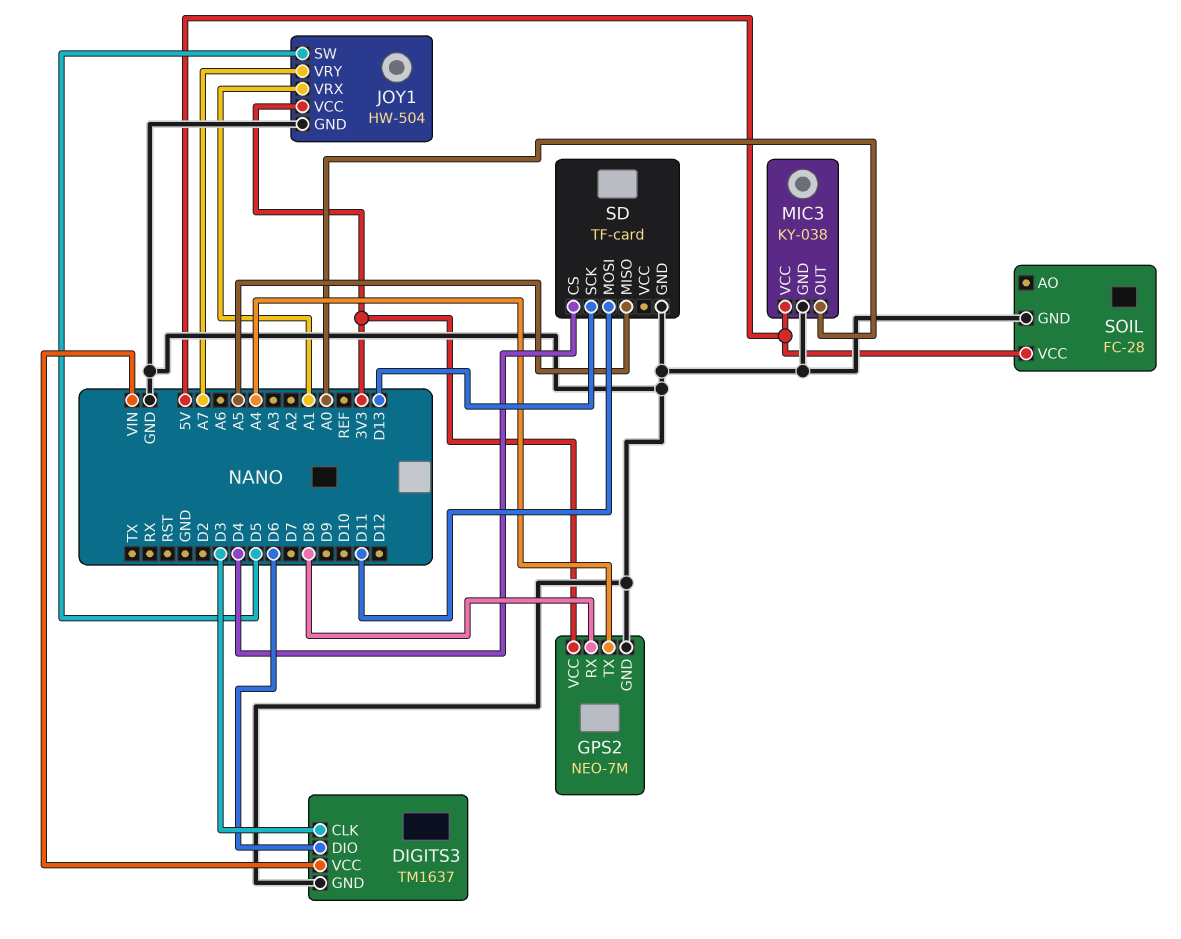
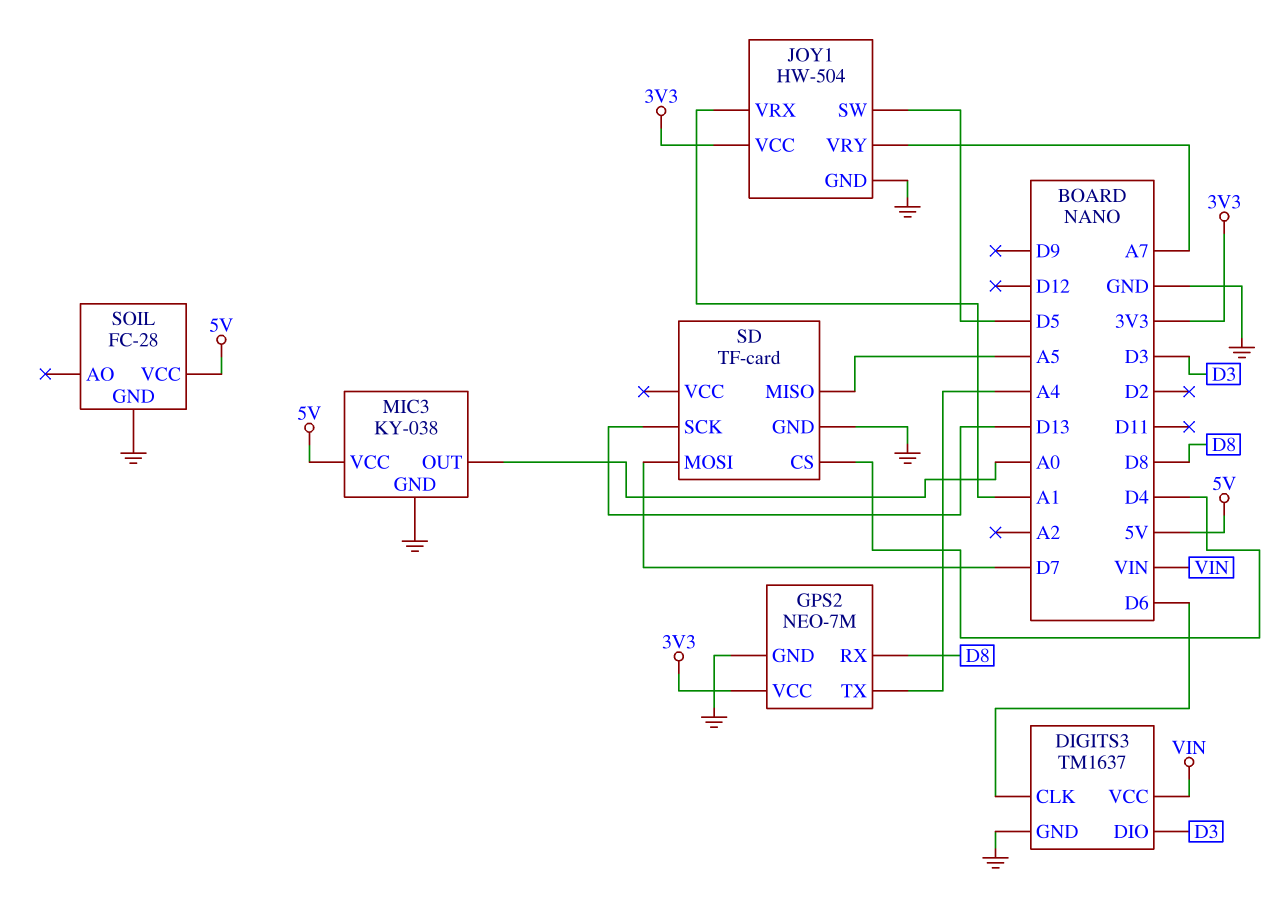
DIGITS3 pin CLK: D3 -> D6
DIGITS3 pin DIO: D6 -> D3
SD pin MOSI: D11 -> D7

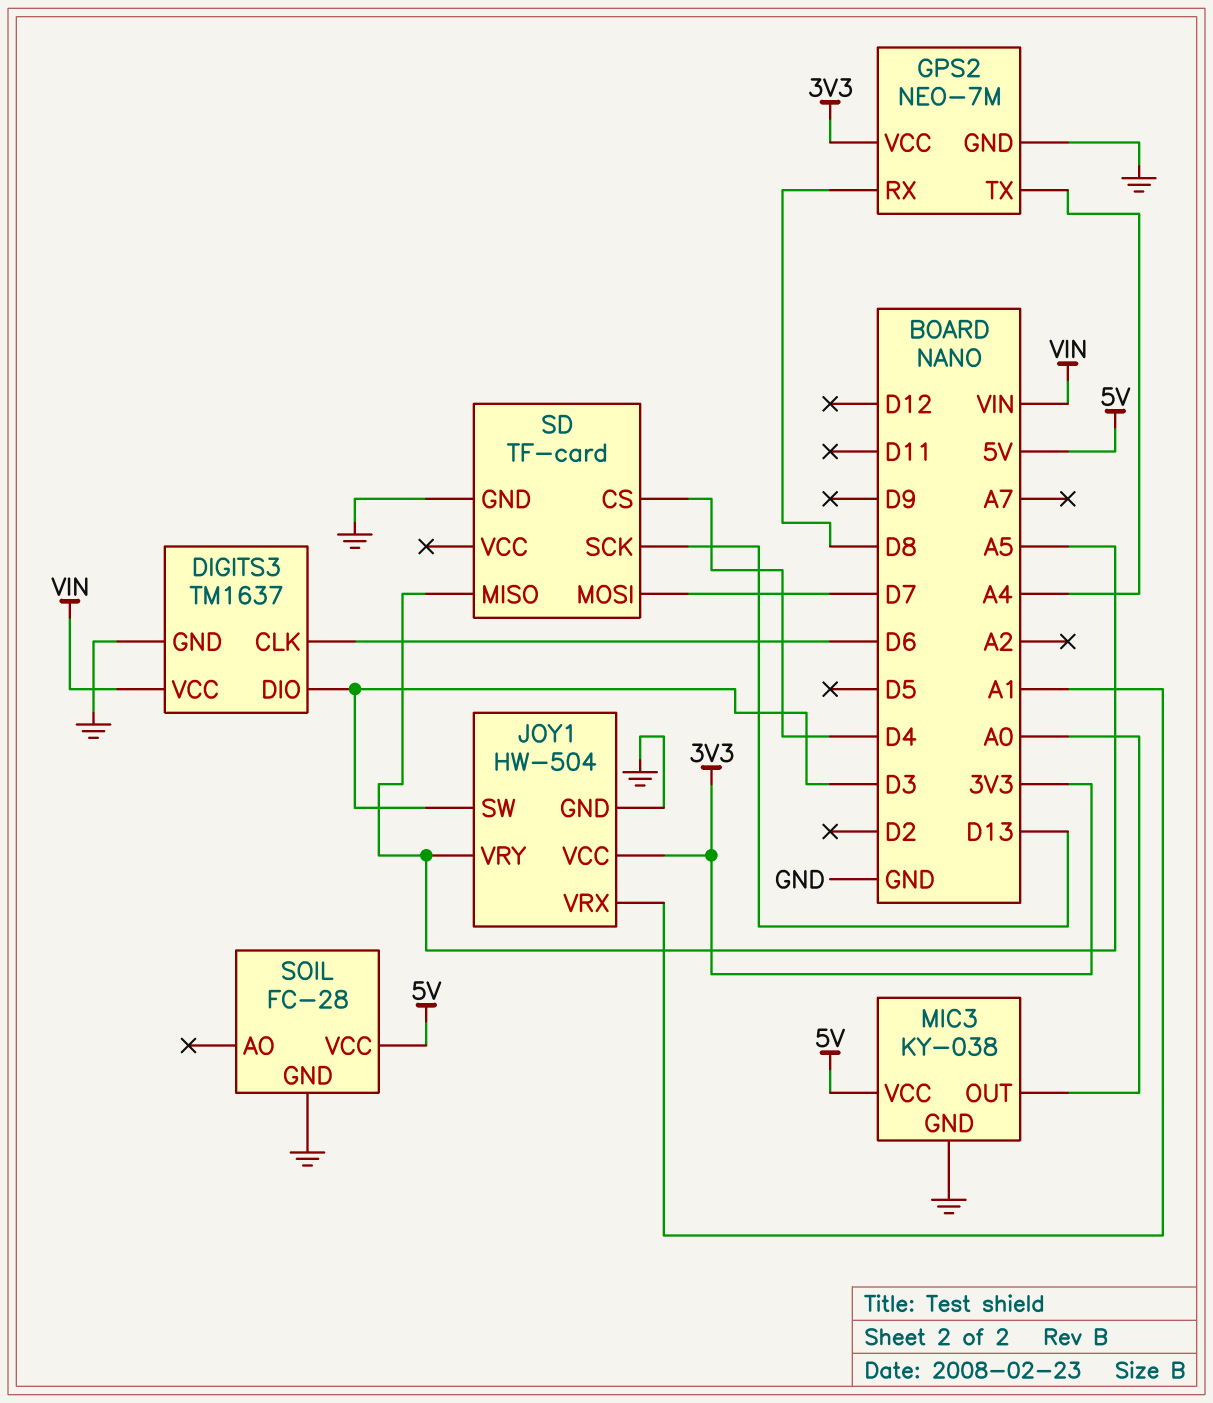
JOY1 pin SW: D5 -> D3
JOY1 pin VRY: A7 -> A5

